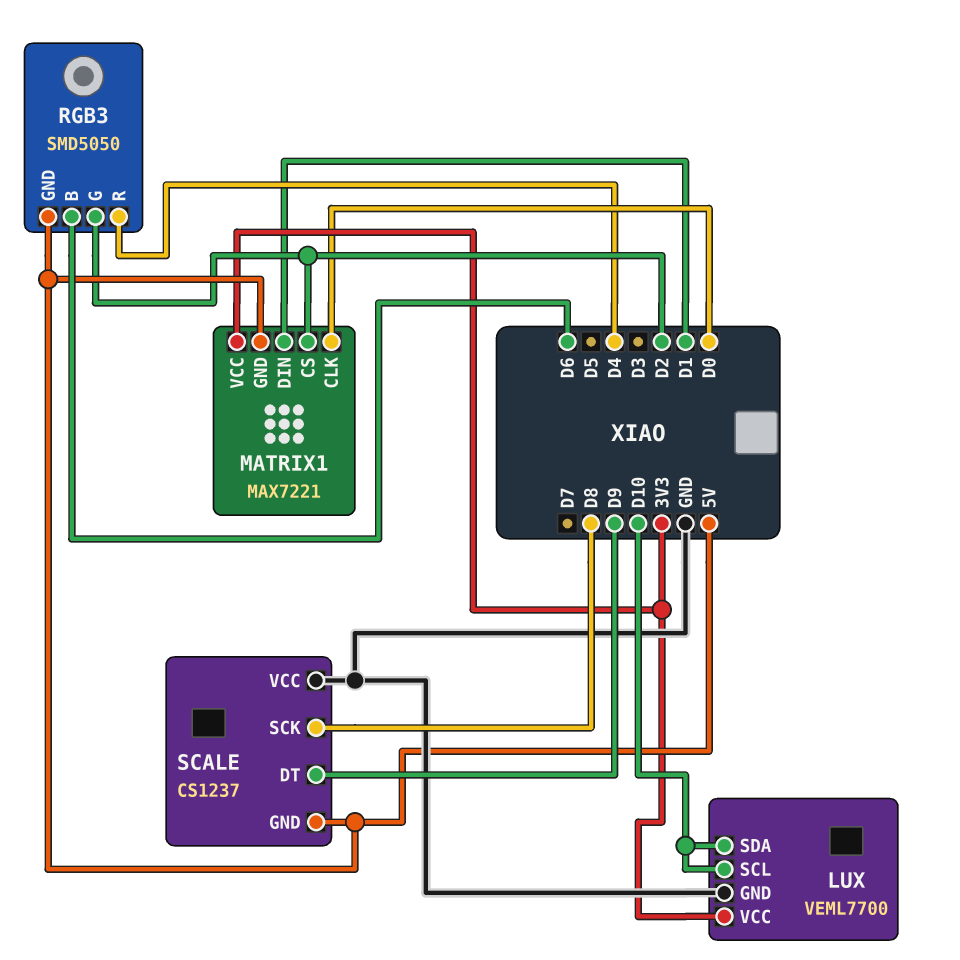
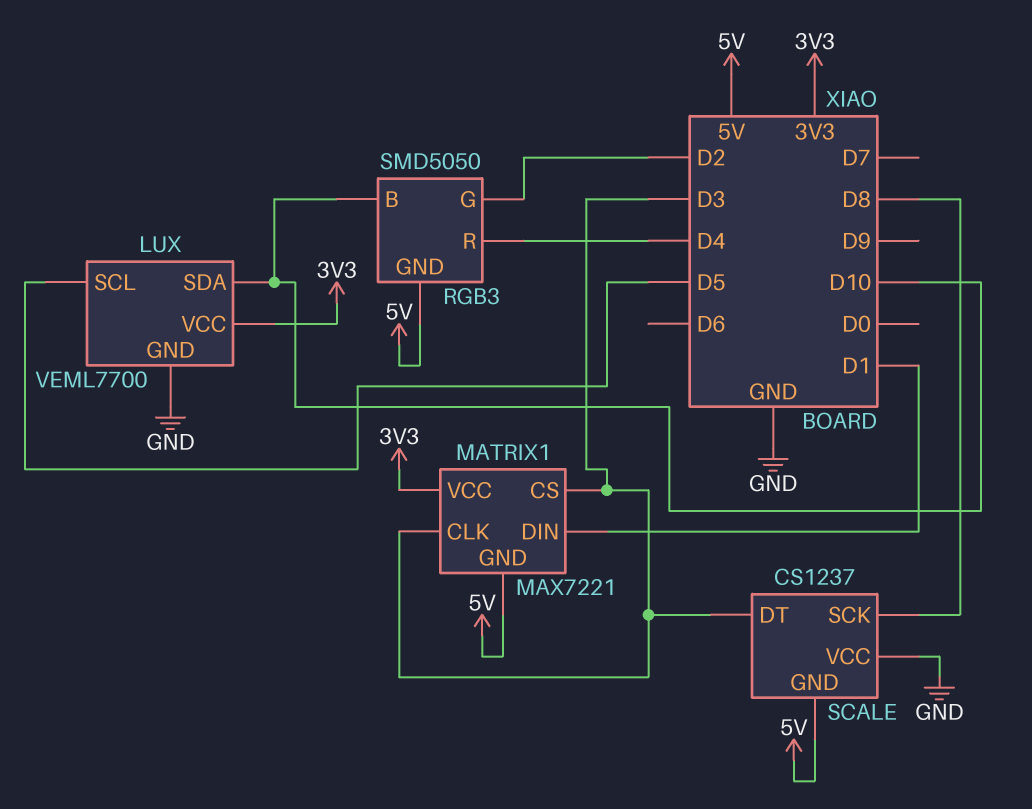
LUX pin SCL: D10 -> D5
MATRIX1 pin CLK: D0 -> D3
MATRIX1 pin CS: D2 -> D3
RGB3 pin B: D6 -> D10
SCALE pin DT: D9 -> D3

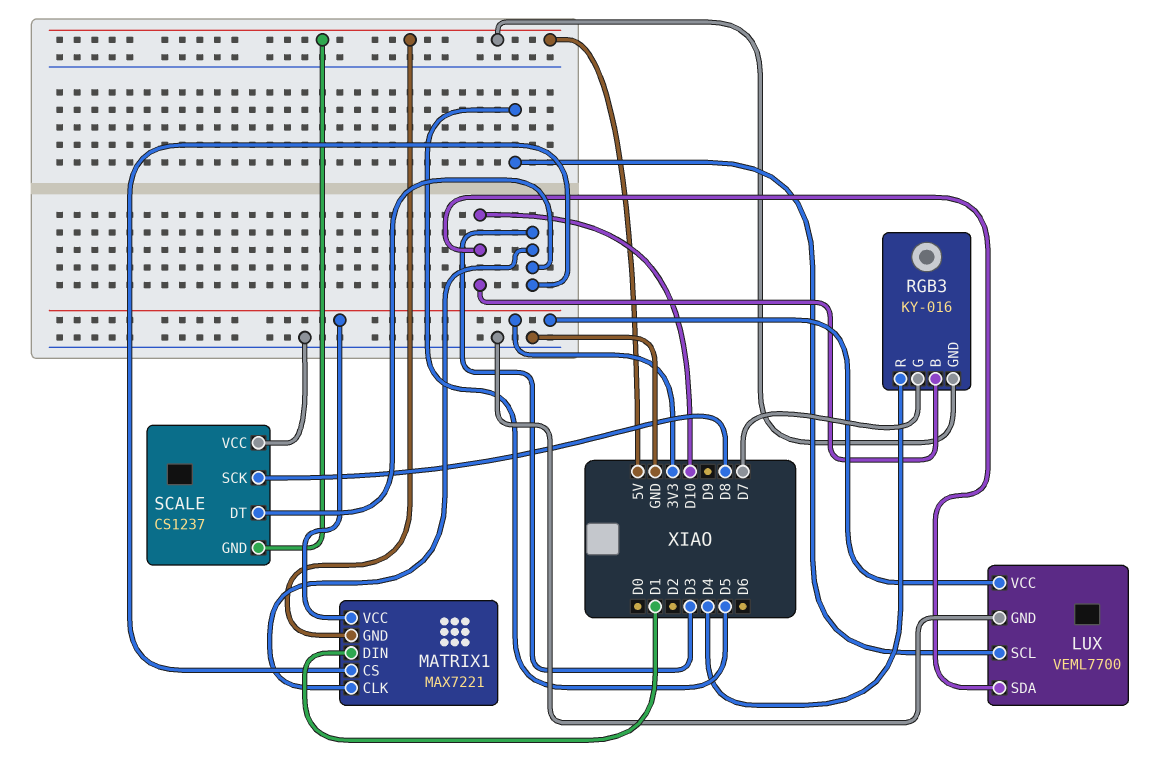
RGB3: SMD5050 -> KY-016
RGB3 pin G: D2 -> D7

